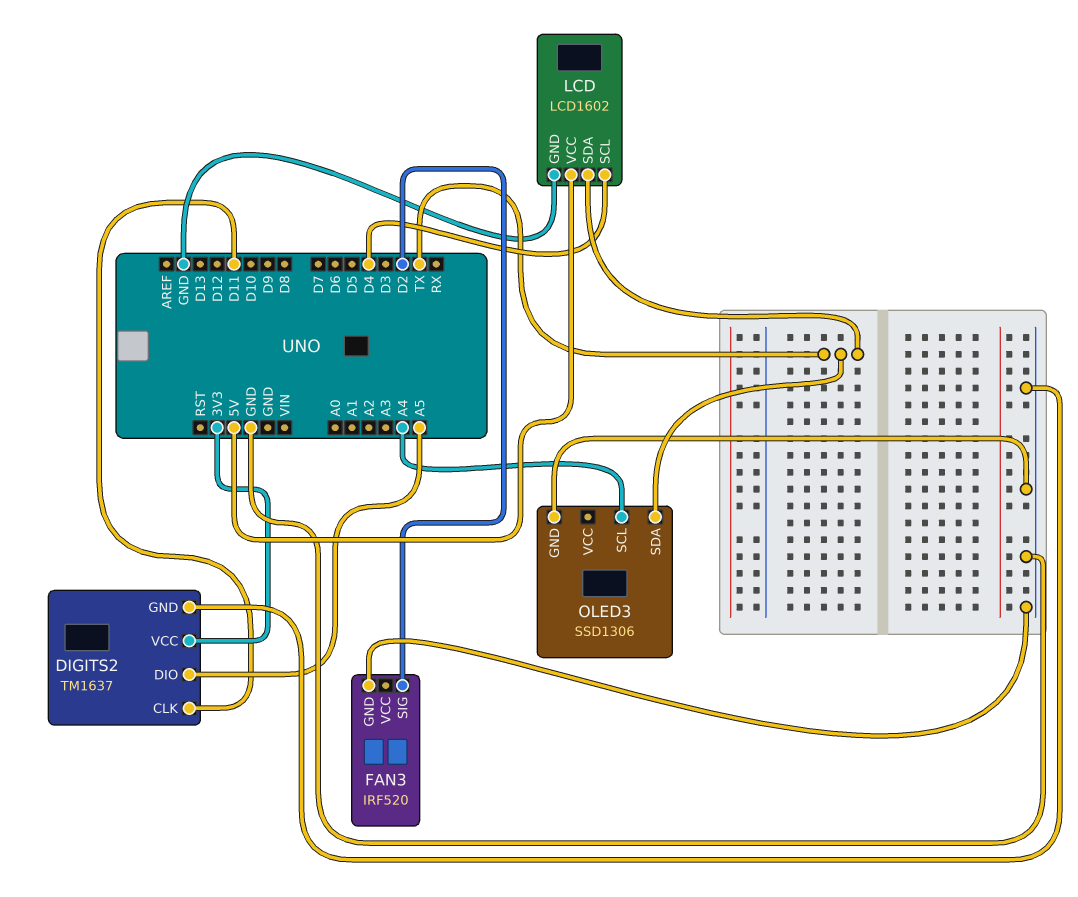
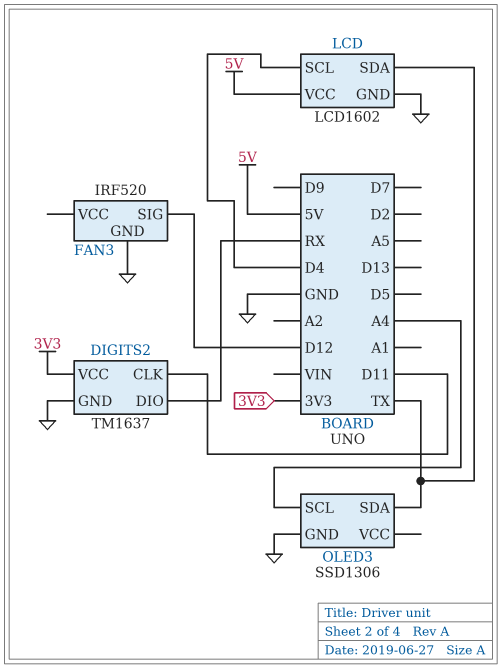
DIGITS2 pin DIO: A5 -> RX
FAN3 pin SIG: D2 -> D12

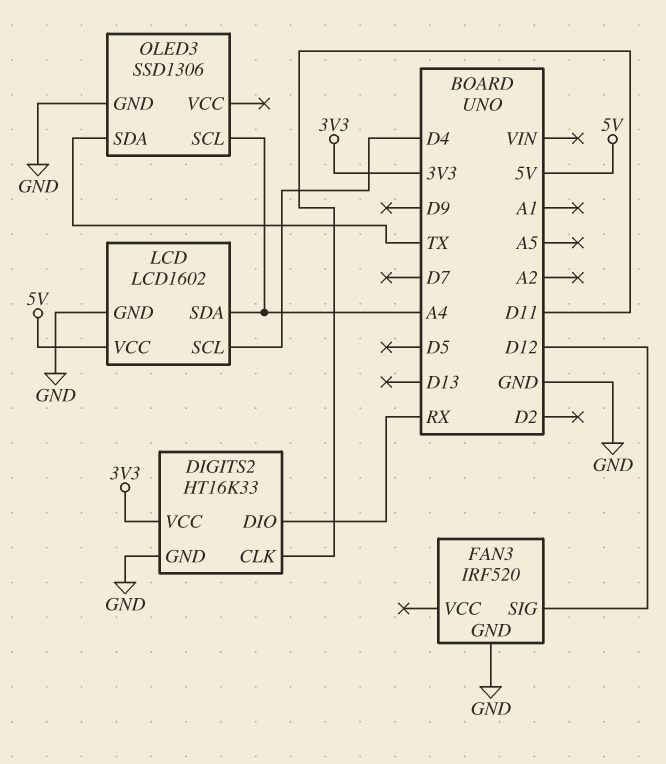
DIGITS2: TM1637 -> HT16K33
LCD pin SDA: TX -> A4

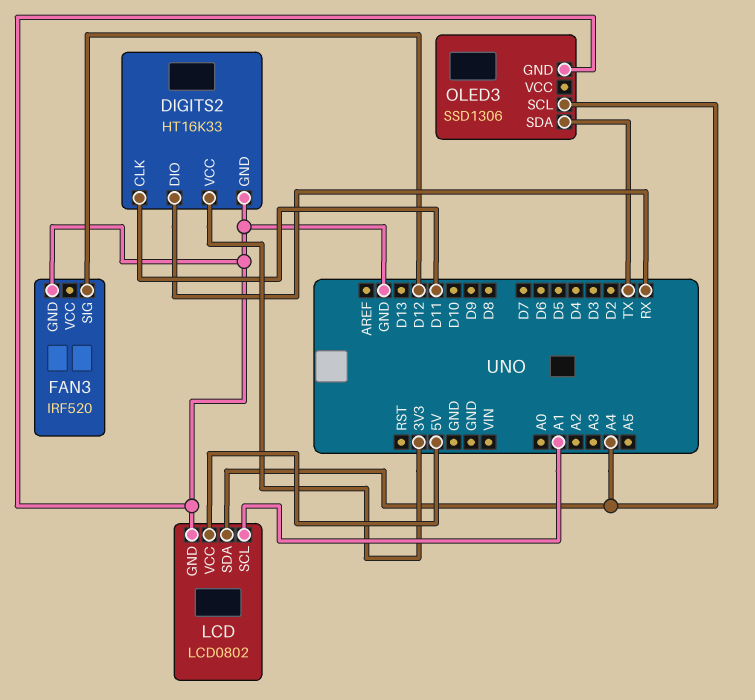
LCD: LCD1602 -> LCD0802
LCD pin SCL: D4 -> A1

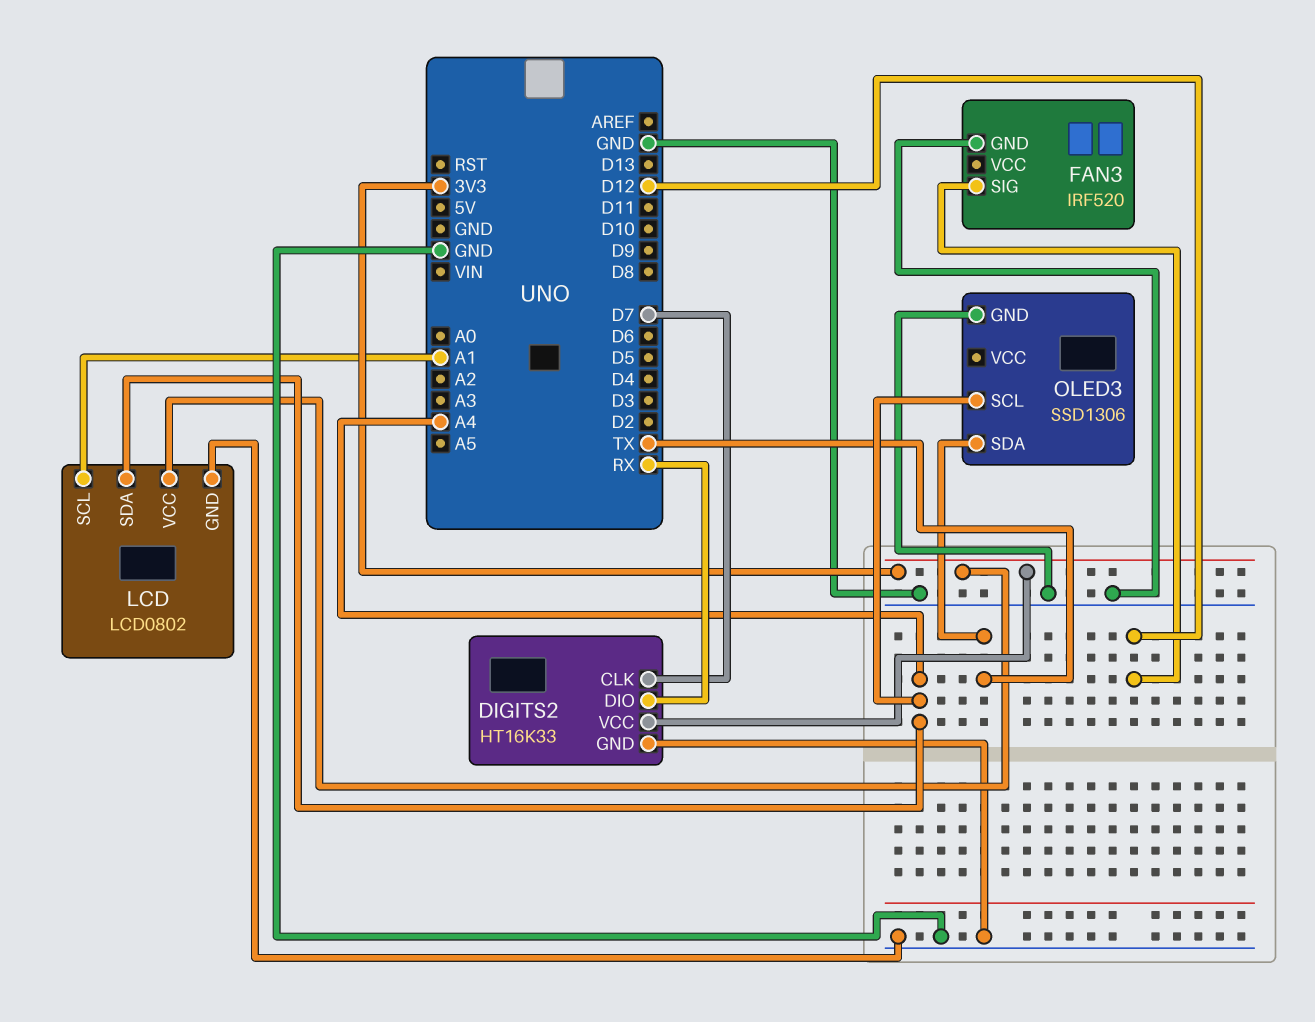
DIGITS2 pin CLK: D11 -> D7
LCD pin VCC: 5V -> 3V3

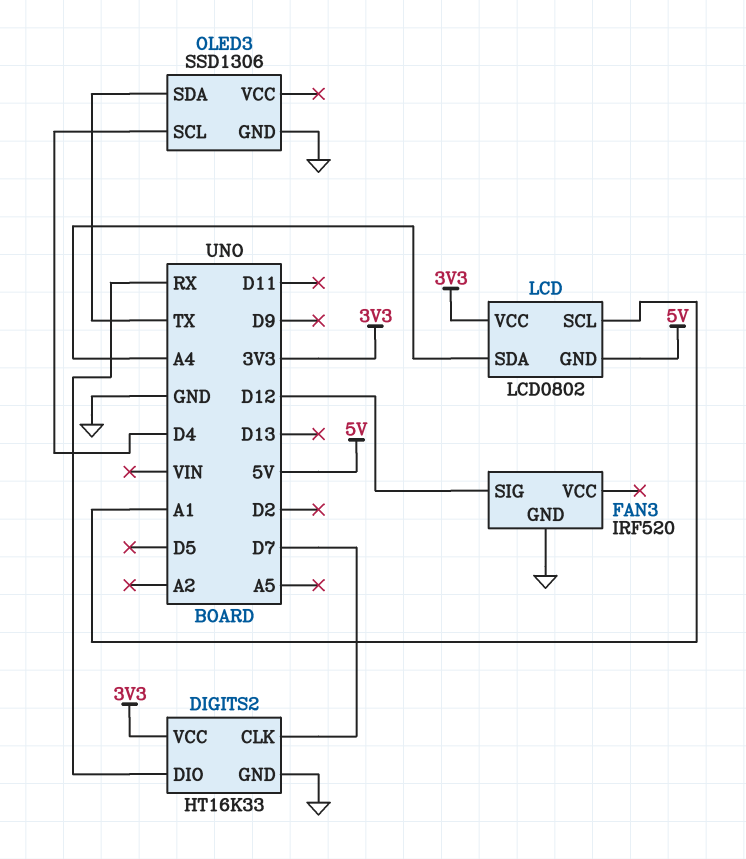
LCD pin GND: GND -> 5V
OLED3 pin SCL: A4 -> D4

